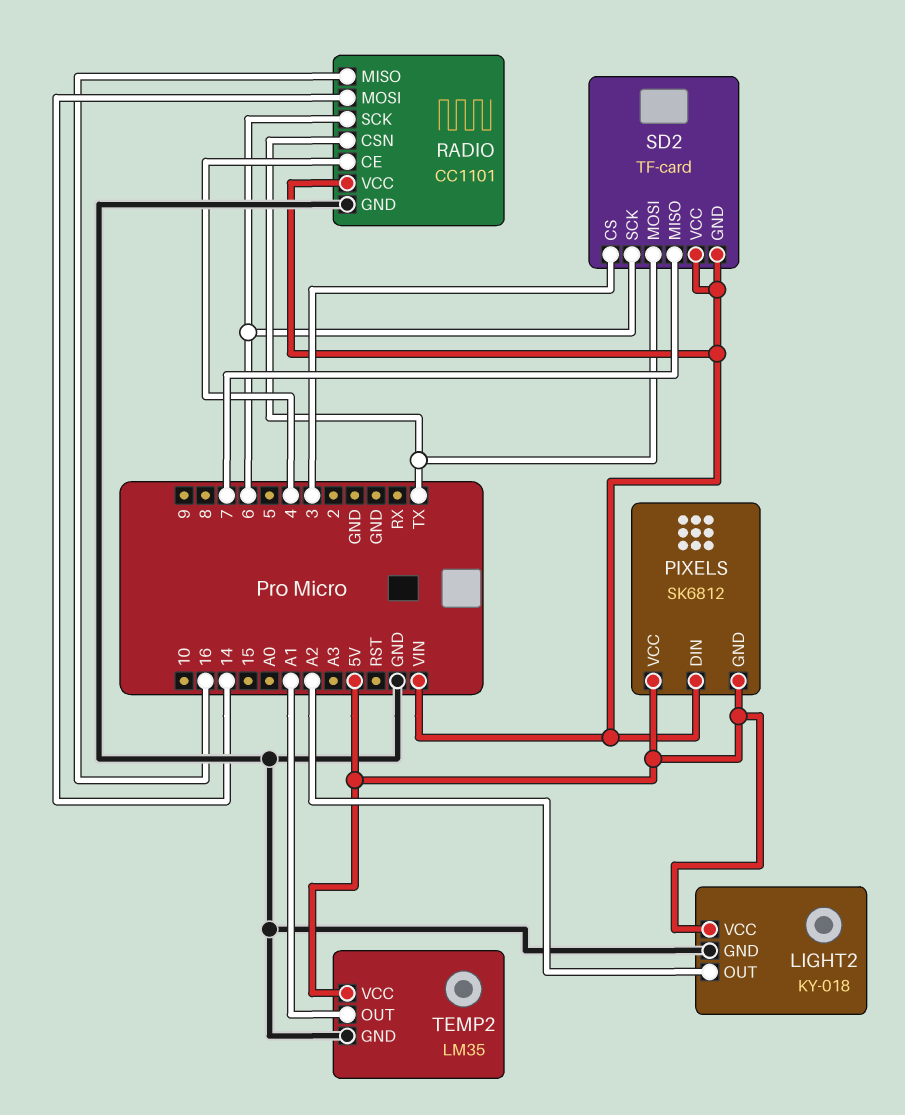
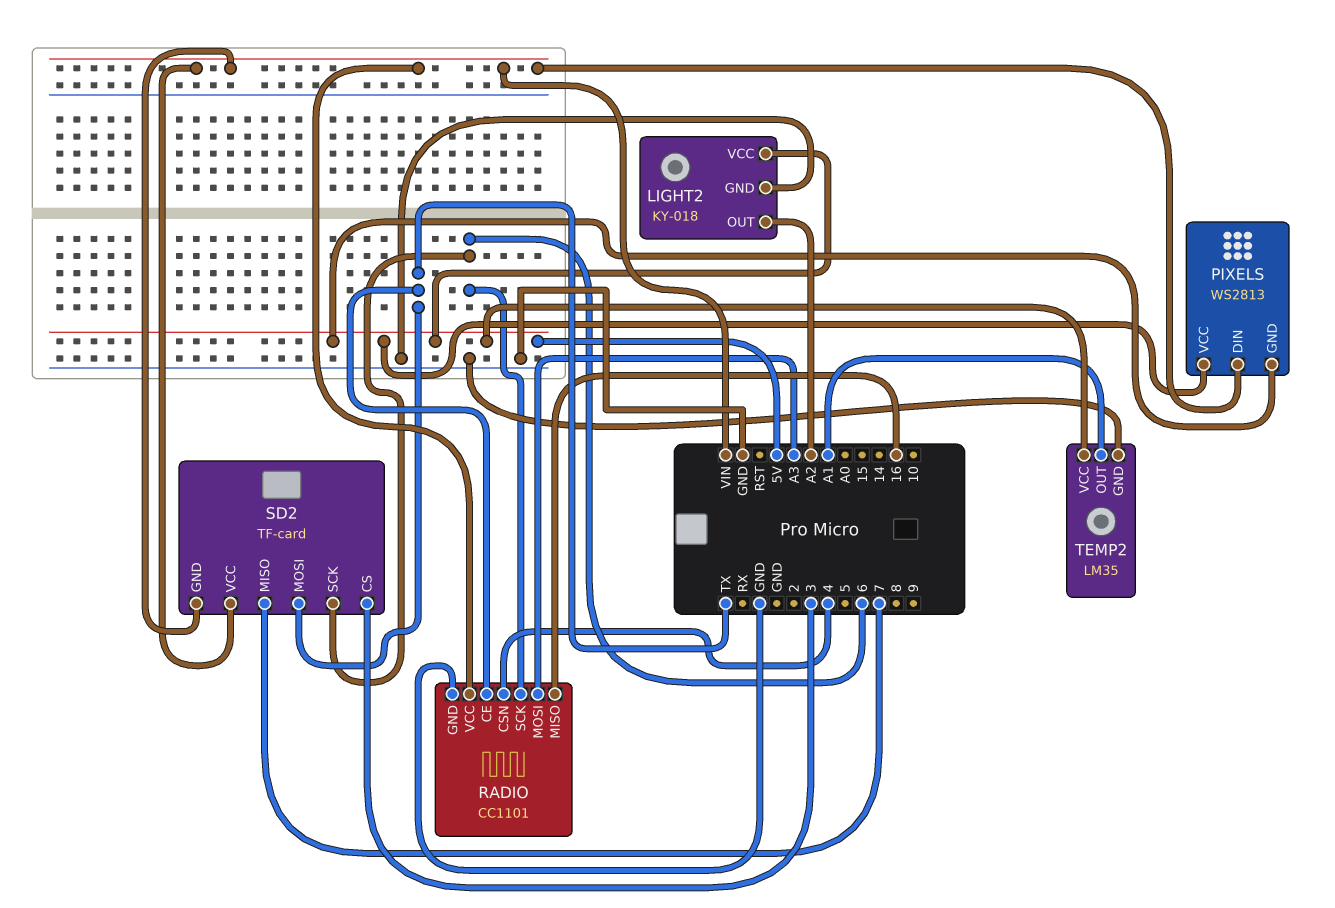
PIXELS: SK6812 -> WS2813
RADIO pin CE: 4 -> TX
RADIO pin CSN: TX -> 4
RADIO pin MOSI: 14 -> A3

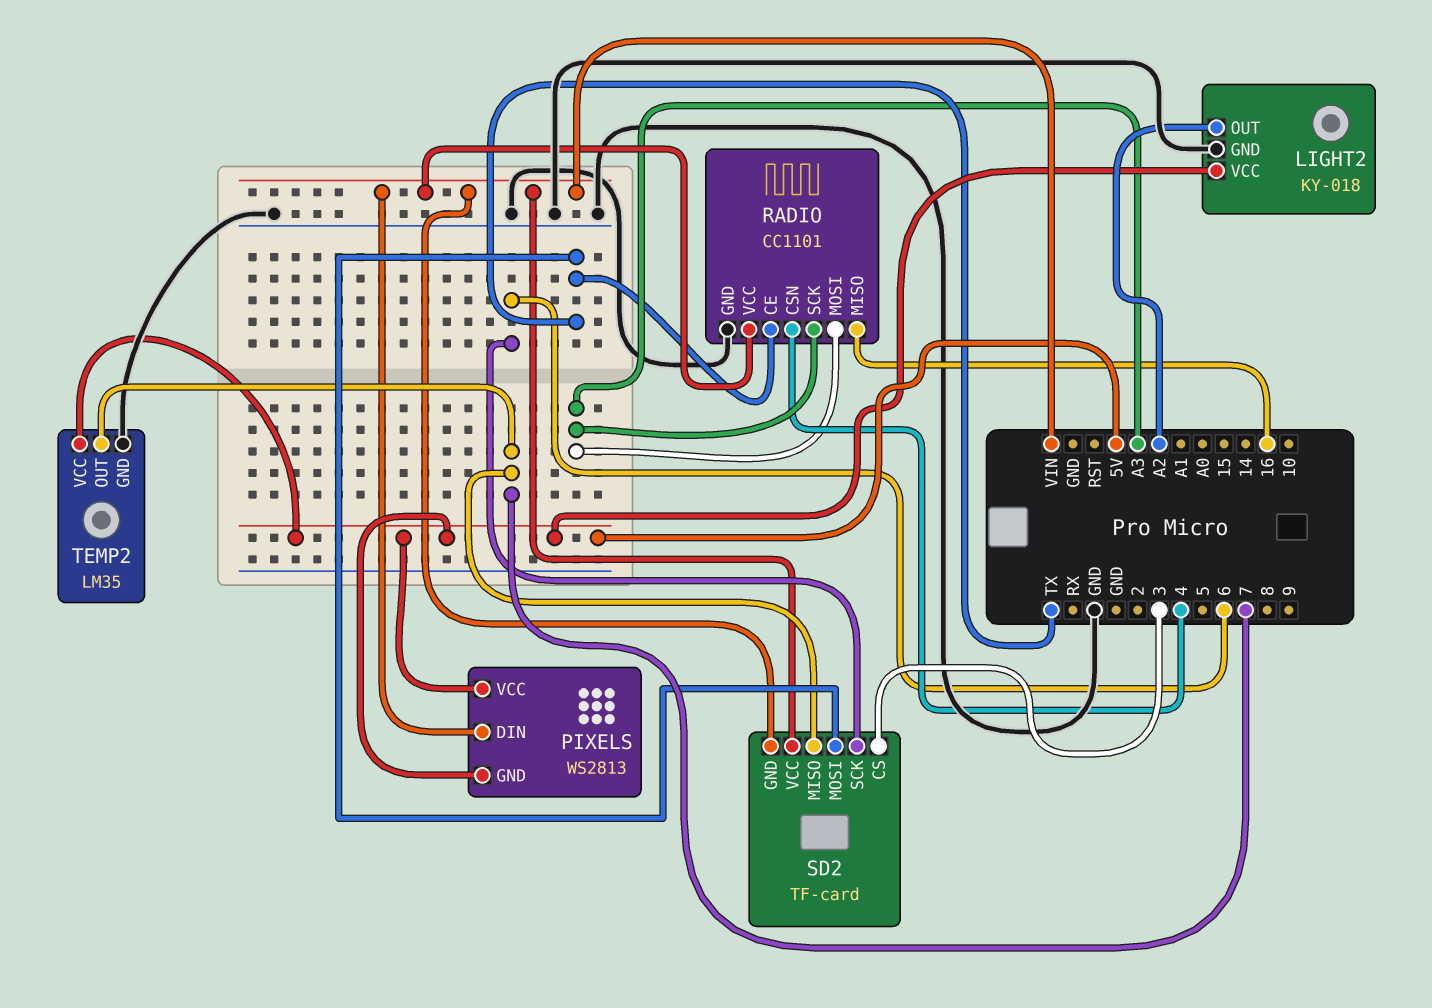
RADIO pin SCK: 6 -> A3
TEMP2 pin OUT: A1 -> 7

